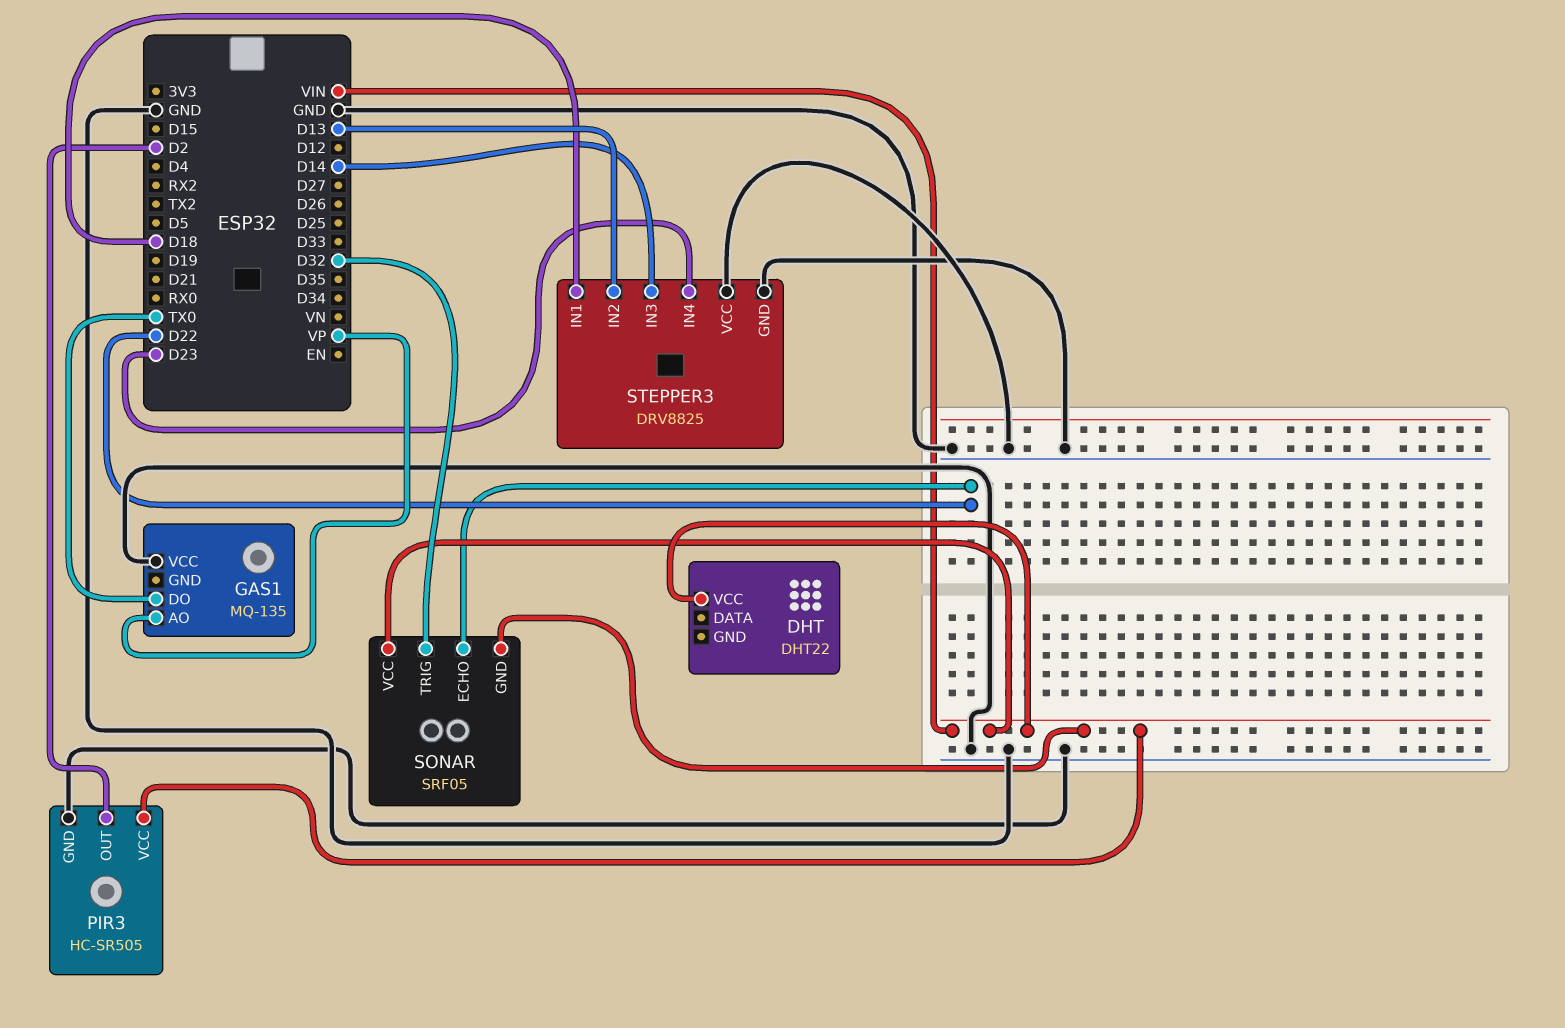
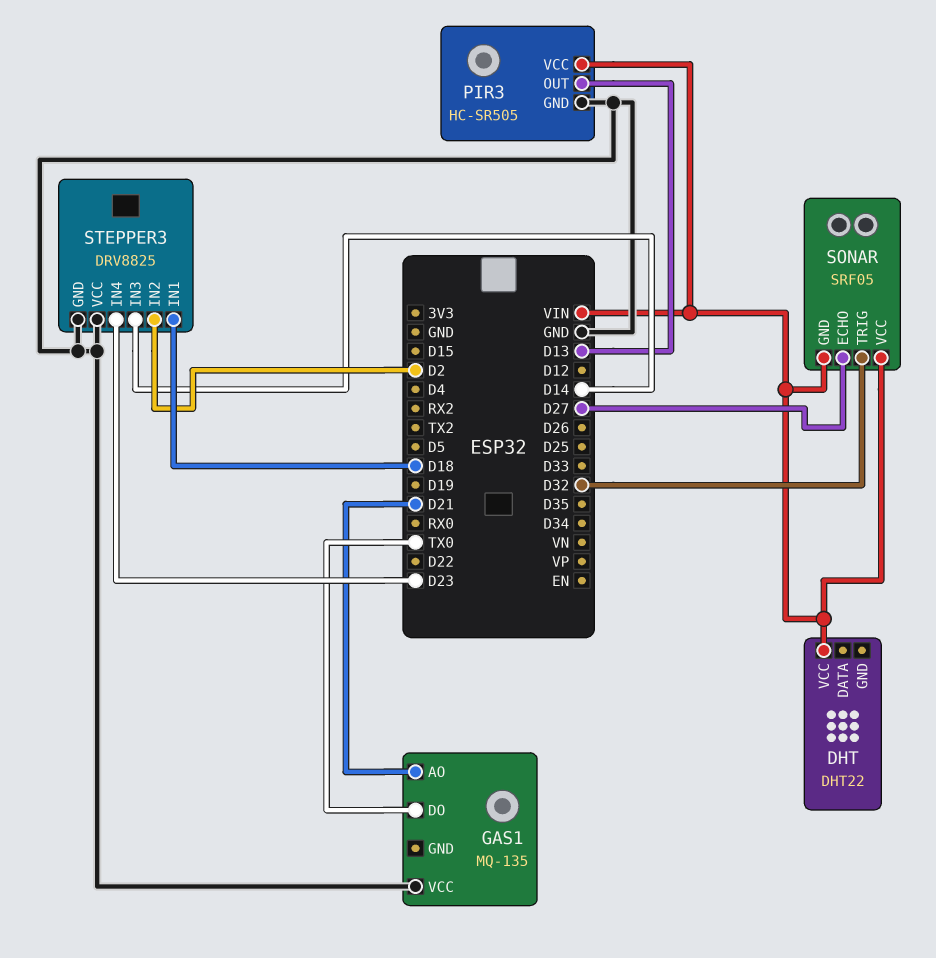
GAS1 pin AO: VP -> D21
PIR3 pin OUT: D2 -> D13
SONAR pin ECHO: D22 -> D27
STEPPER3 pin IN2: D13 -> D2

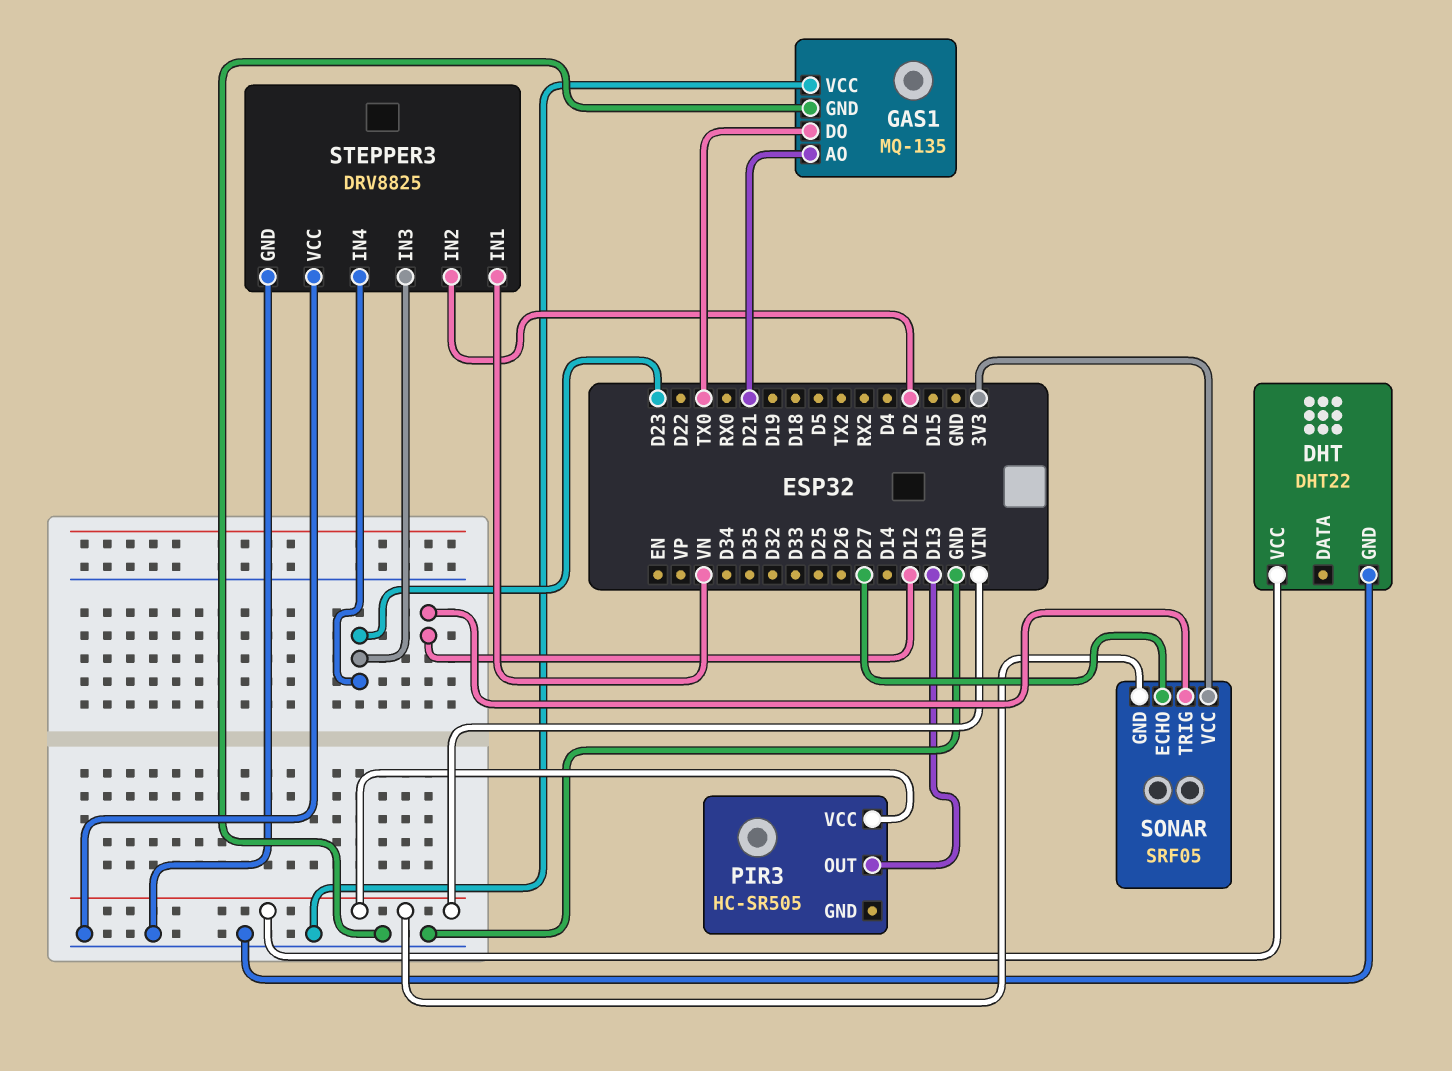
DHT pin GND: none -> GND
GAS1 pin GND: none -> GND
PIR3 pin GND: GND -> none
SONAR pin TRIG: D32 -> D12
SONAR pin VCC: VIN -> 3V3
STEPPER3 pin IN1: D18 -> VN
STEPPER3 pin IN3: D14 -> D23

